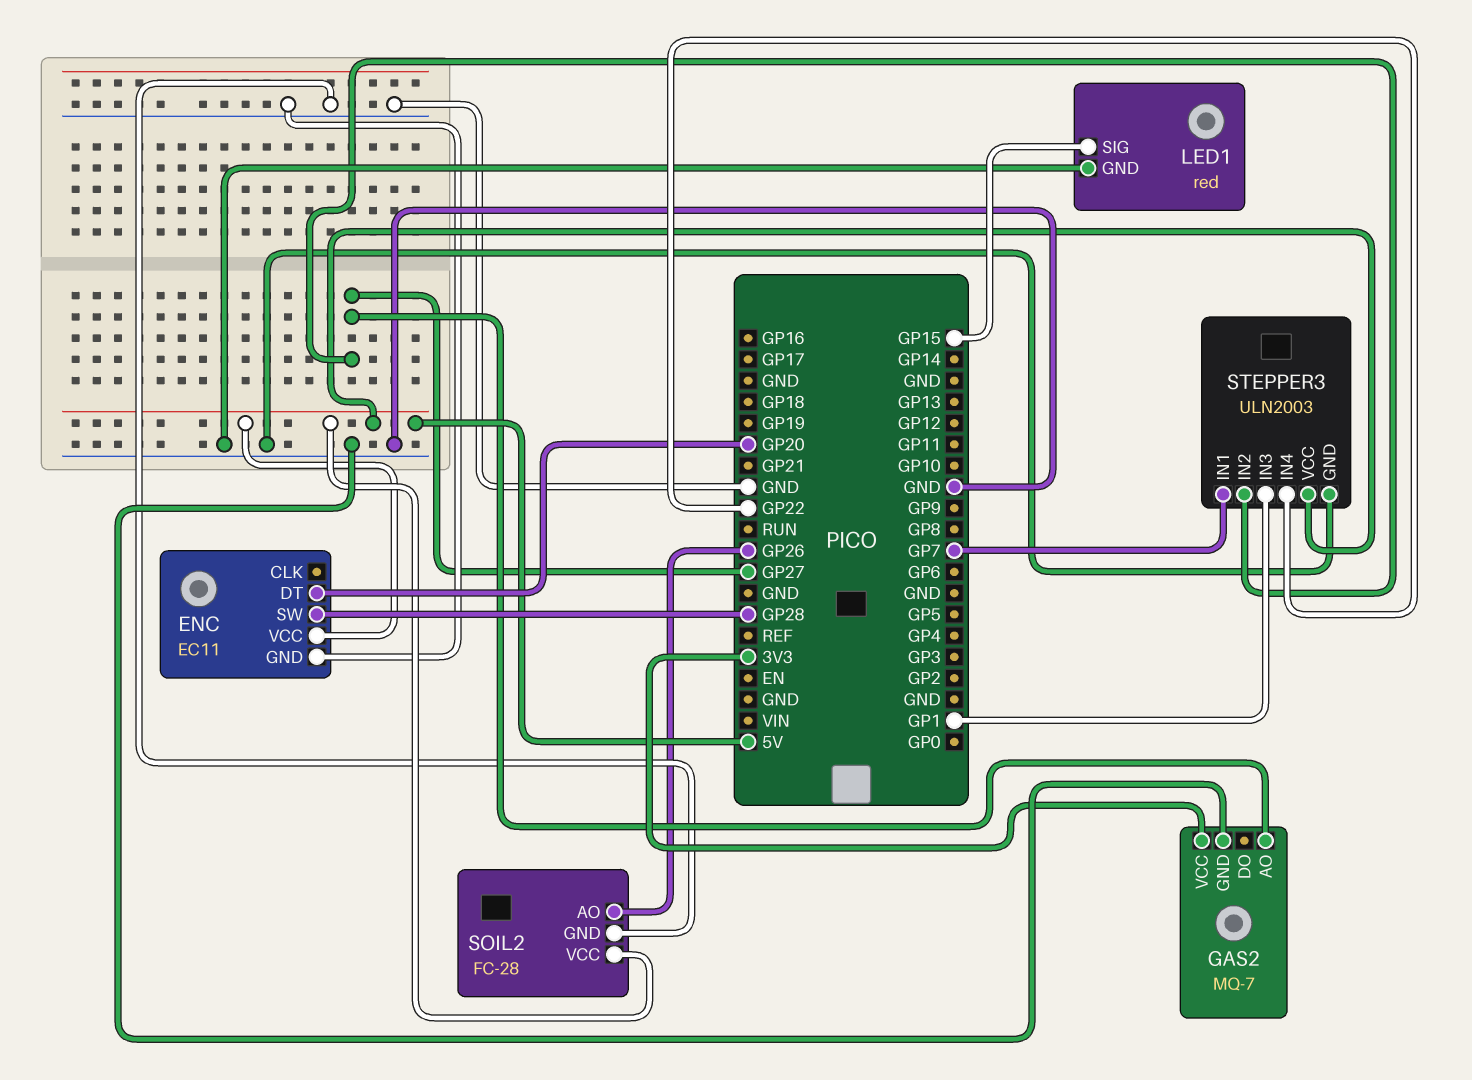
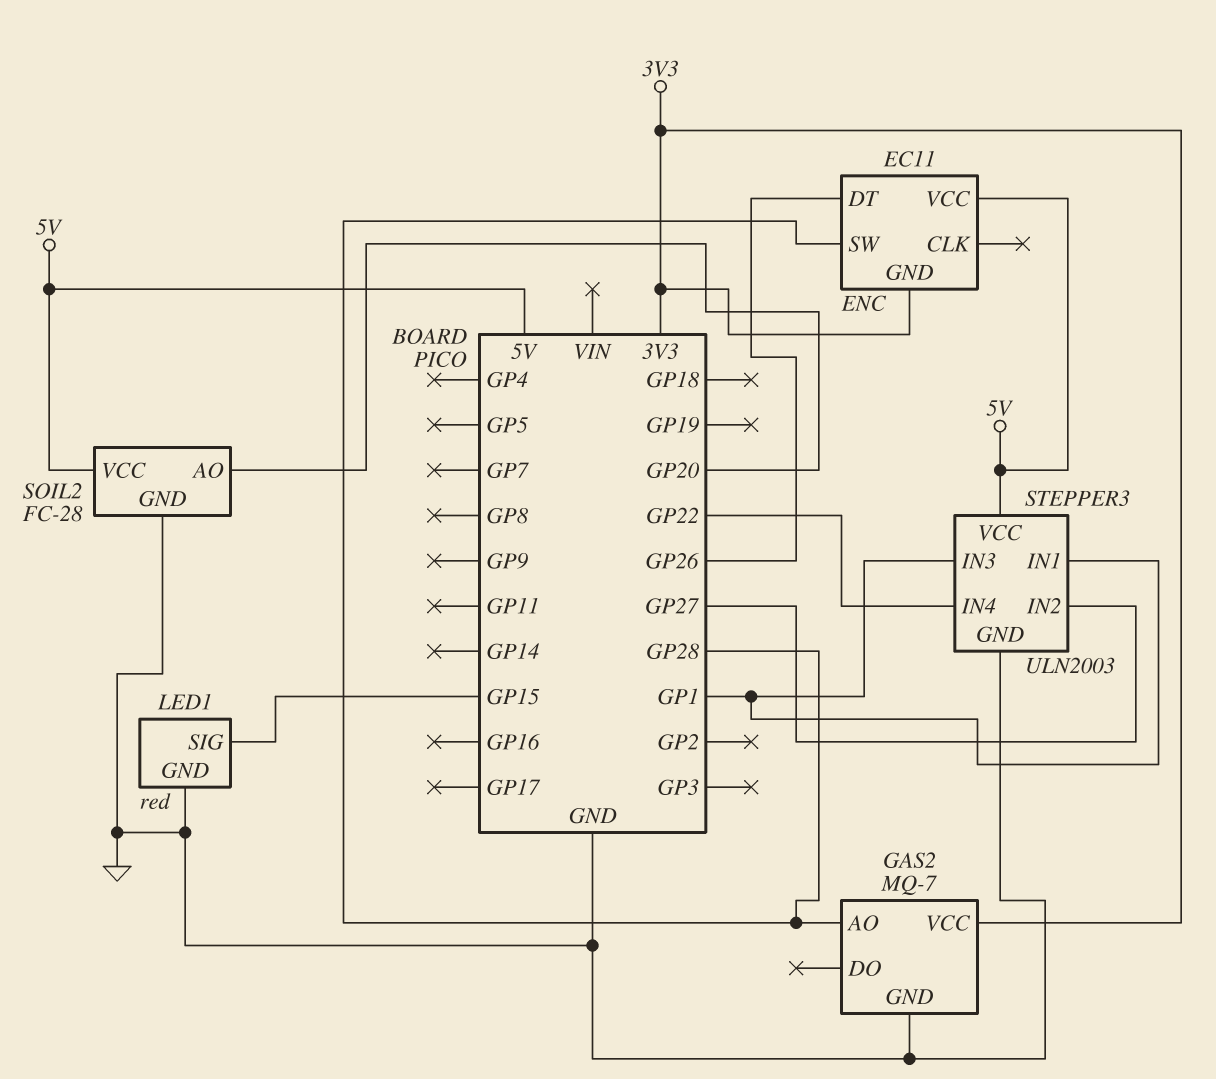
ENC pin DT: GP20 -> GP26
ENC pin GND: GND -> 3V3
GAS2 pin AO: GP27 -> GP28
SOIL2 pin AO: GP26 -> GP20
STEPPER3 pin IN1: GP7 -> GP1

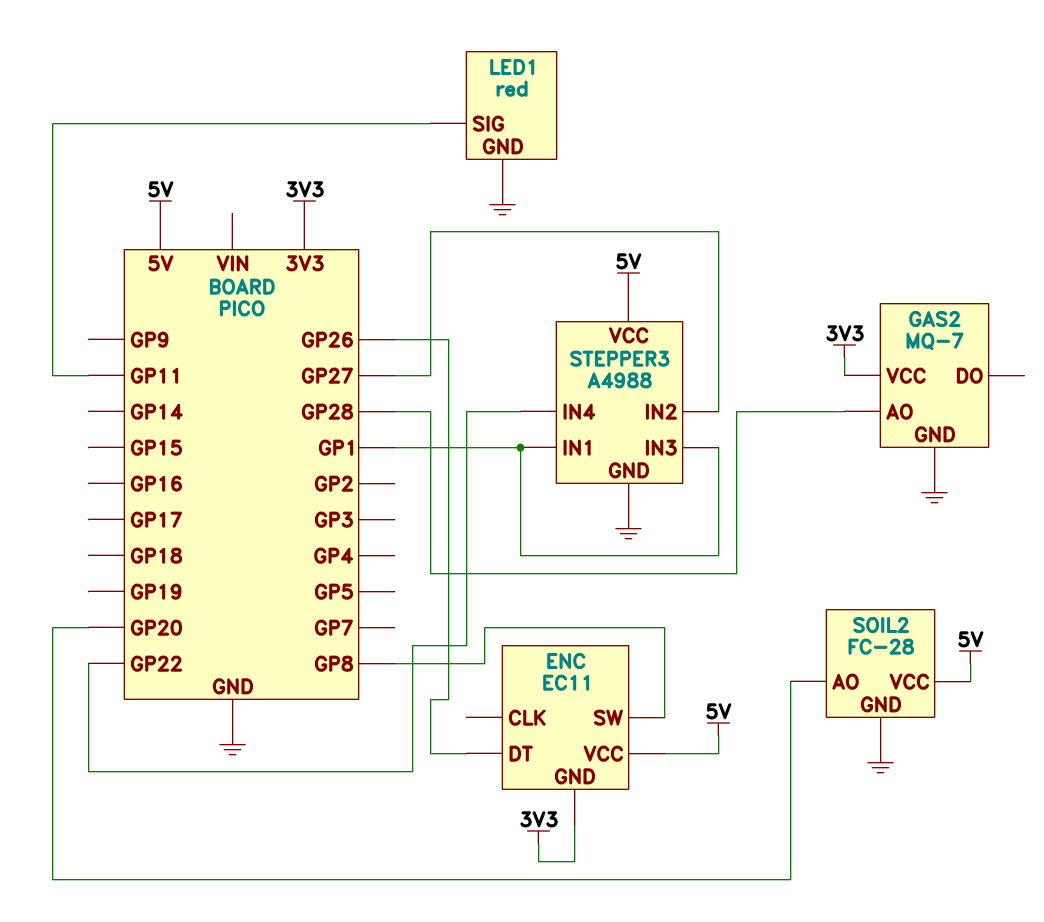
ENC pin SW: GP28 -> GP8
LED1 pin SIG: GP15 -> GP11
STEPPER3: ULN2003 -> A4988

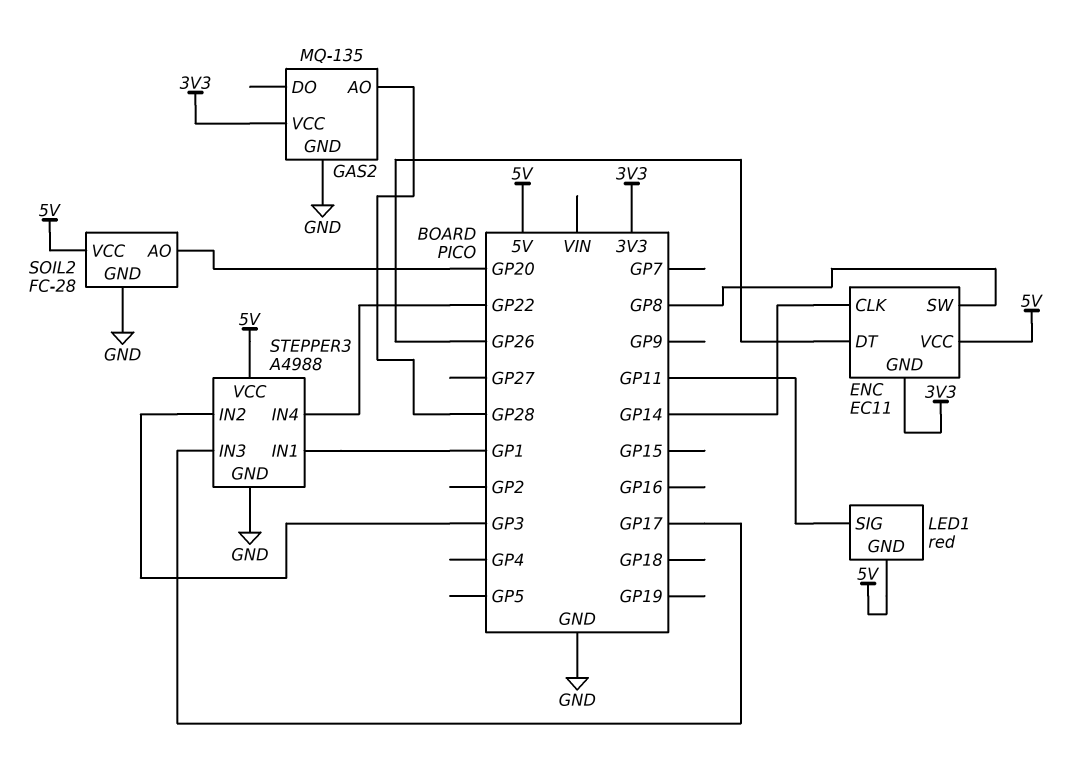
ENC pin CLK: none -> GP14
GAS2: MQ-7 -> MQ-135
LED1 pin GND: GND -> 5V
STEPPER3 pin IN2: GP27 -> GP3
STEPPER3 pin IN3: GP1 -> GP17

